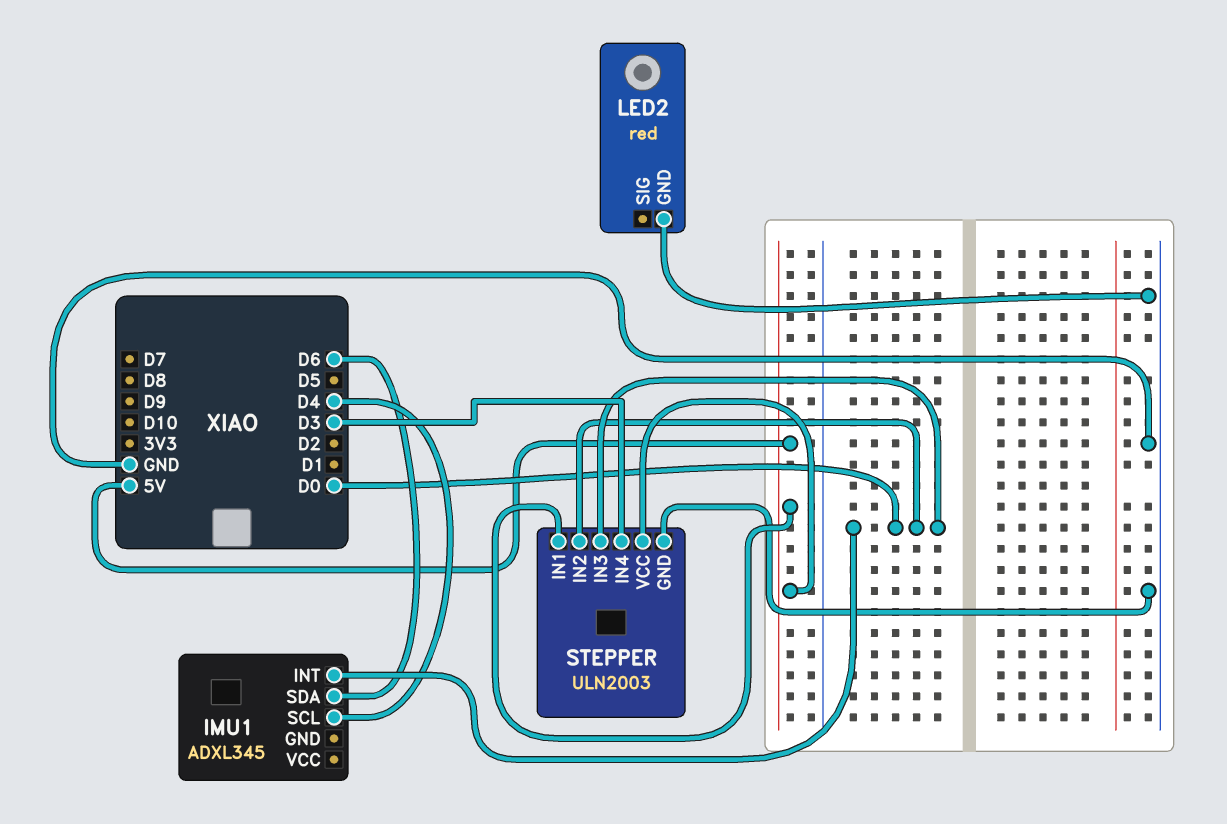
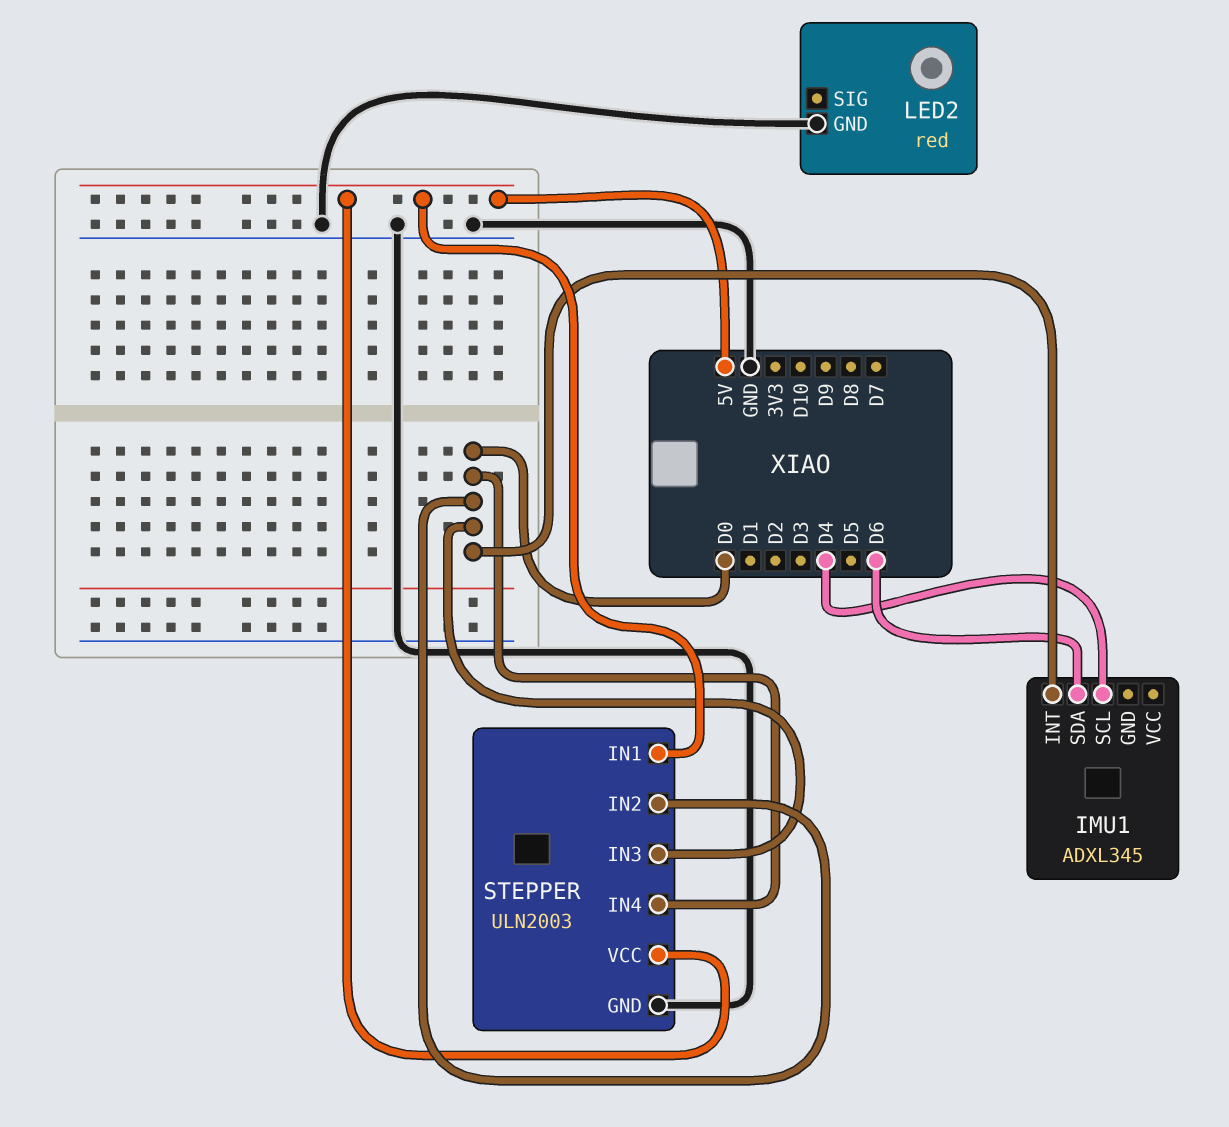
STEPPER pin IN4: D3 -> D0

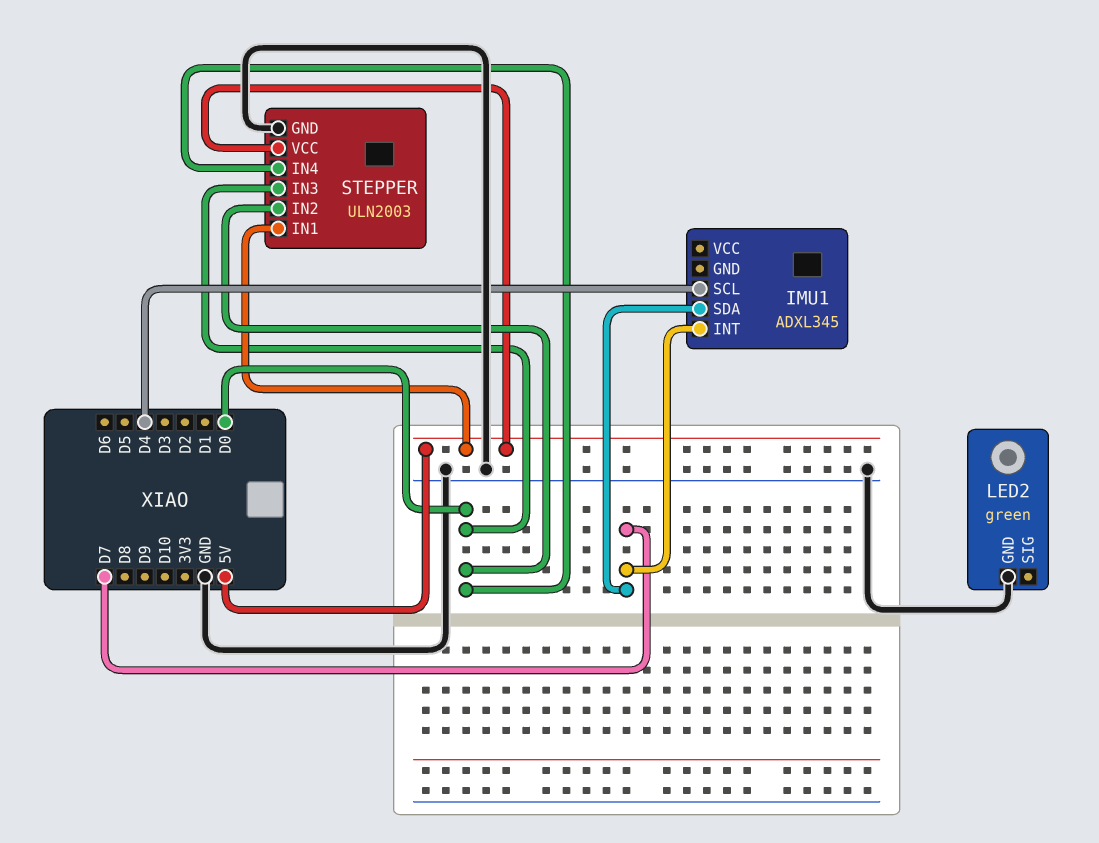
IMU1 pin INT: D0 -> D7
IMU1 pin SDA: D6 -> D7
LED2: red -> green

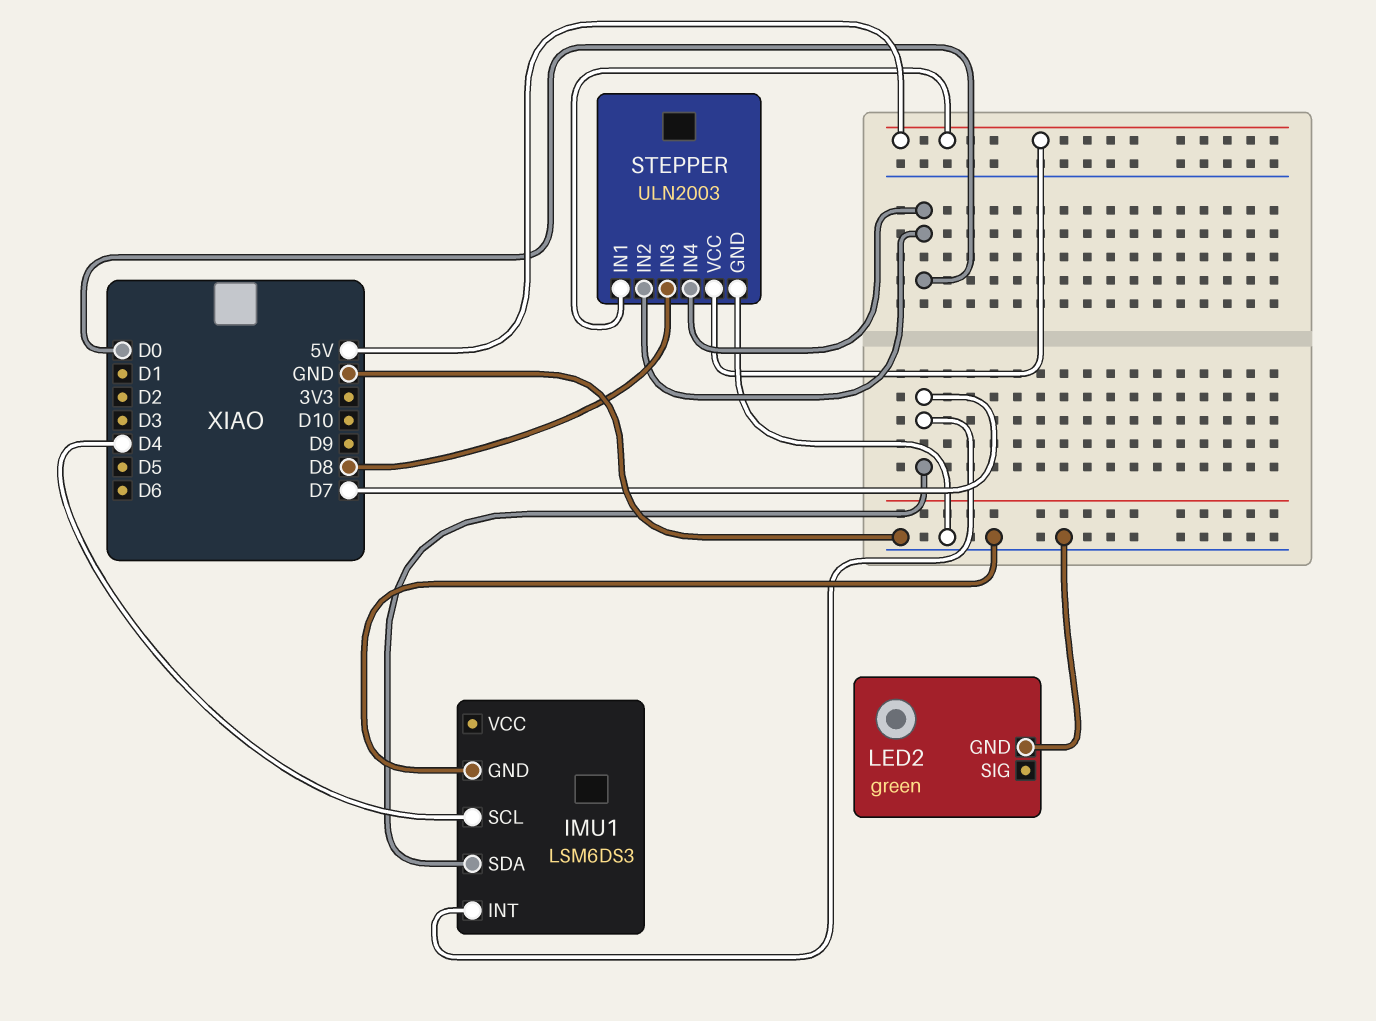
IMU1: ADXL345 -> LSM6DS3
IMU1 pin GND: none -> GND
STEPPER pin IN3: D0 -> D8

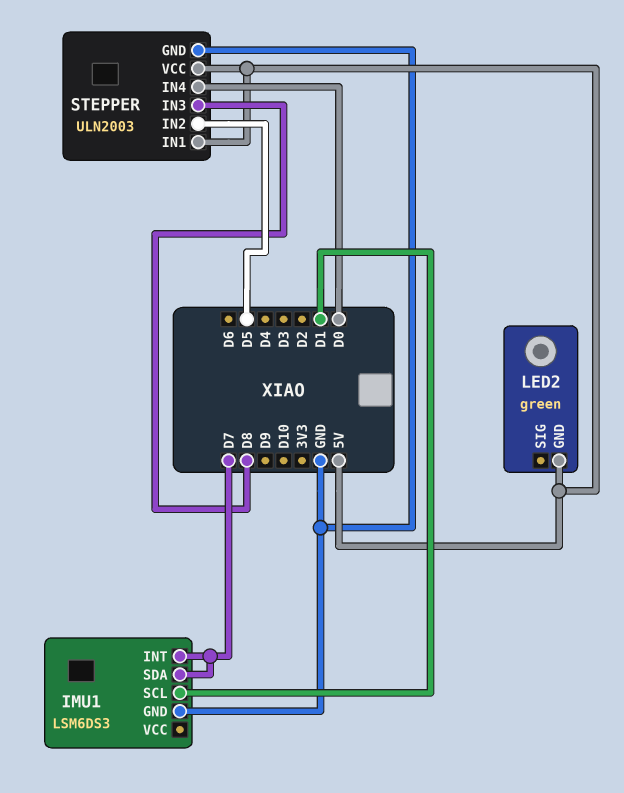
IMU1 pin SCL: D4 -> D1
LED2 pin GND: GND -> 5V
STEPPER pin IN2: D0 -> D5

